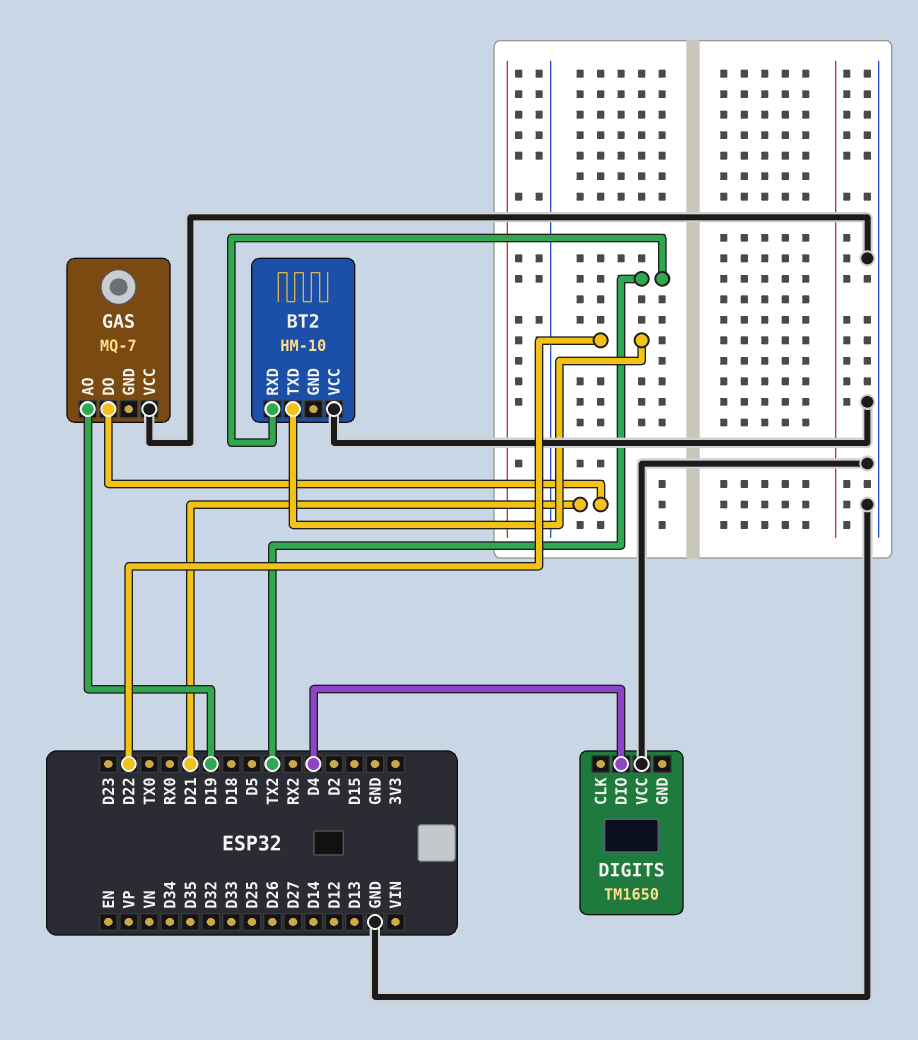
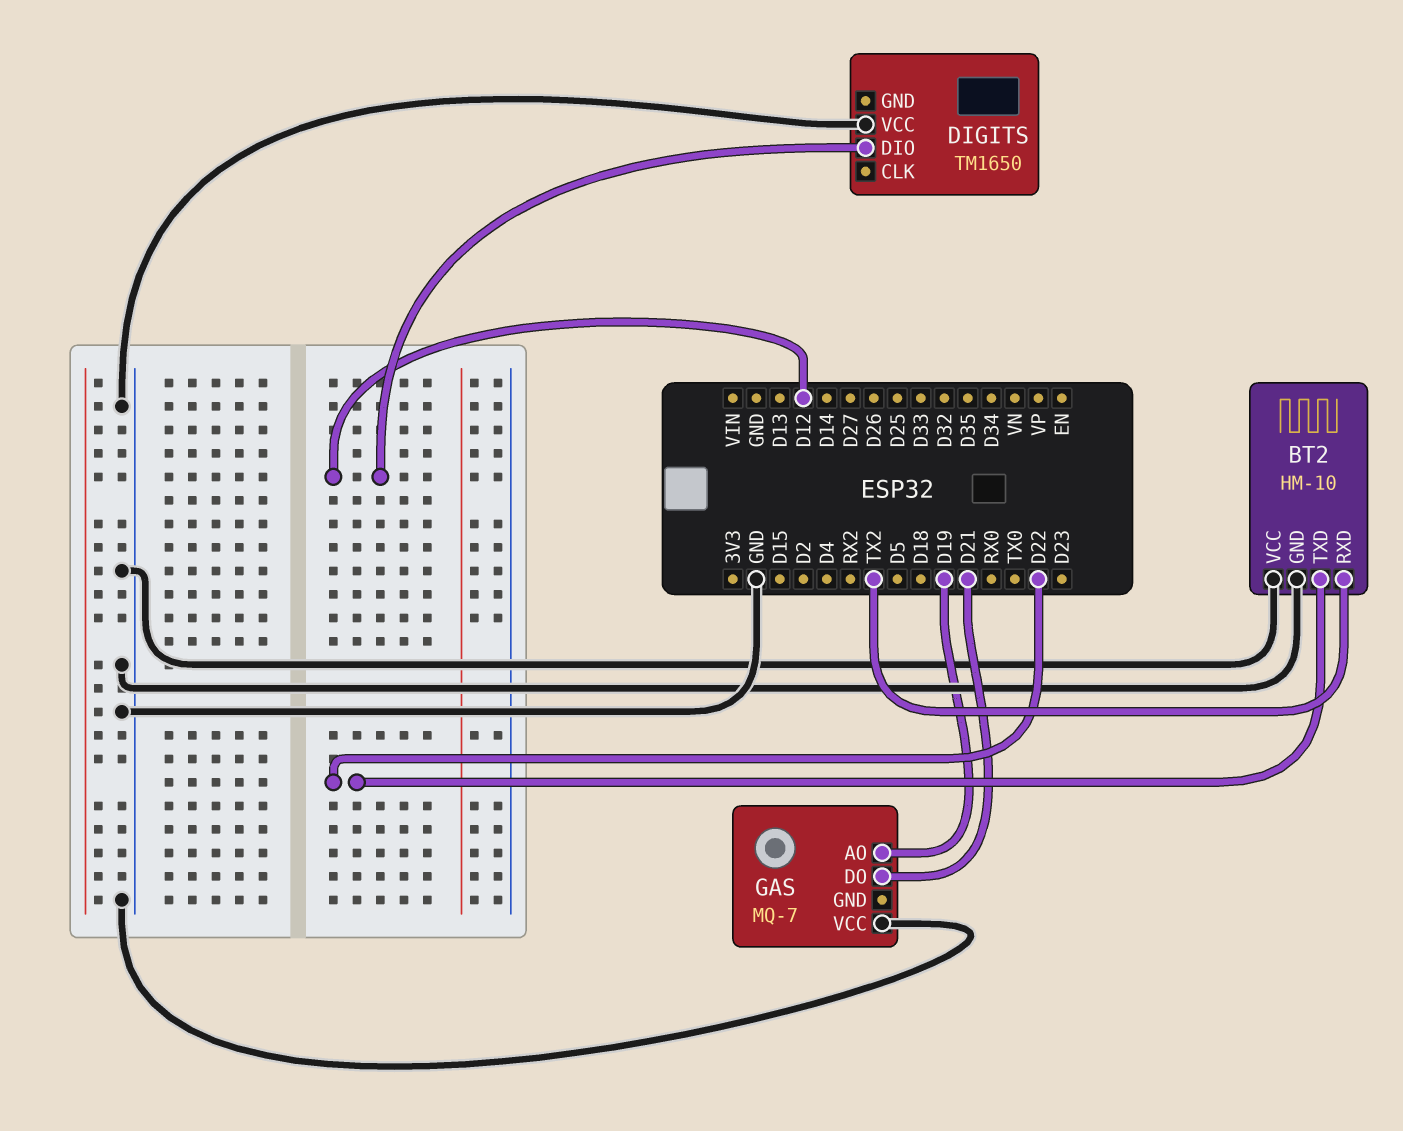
BT2 pin GND: none -> GND
DIGITS pin DIO: D4 -> D12

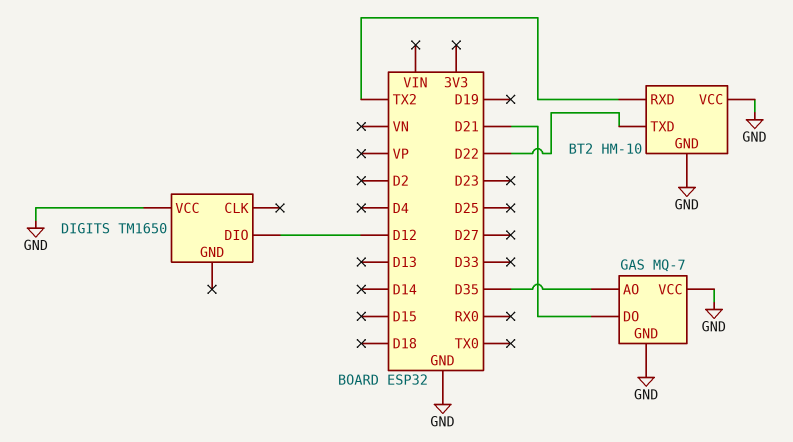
GAS pin AO: D19 -> D35
GAS pin GND: none -> GND

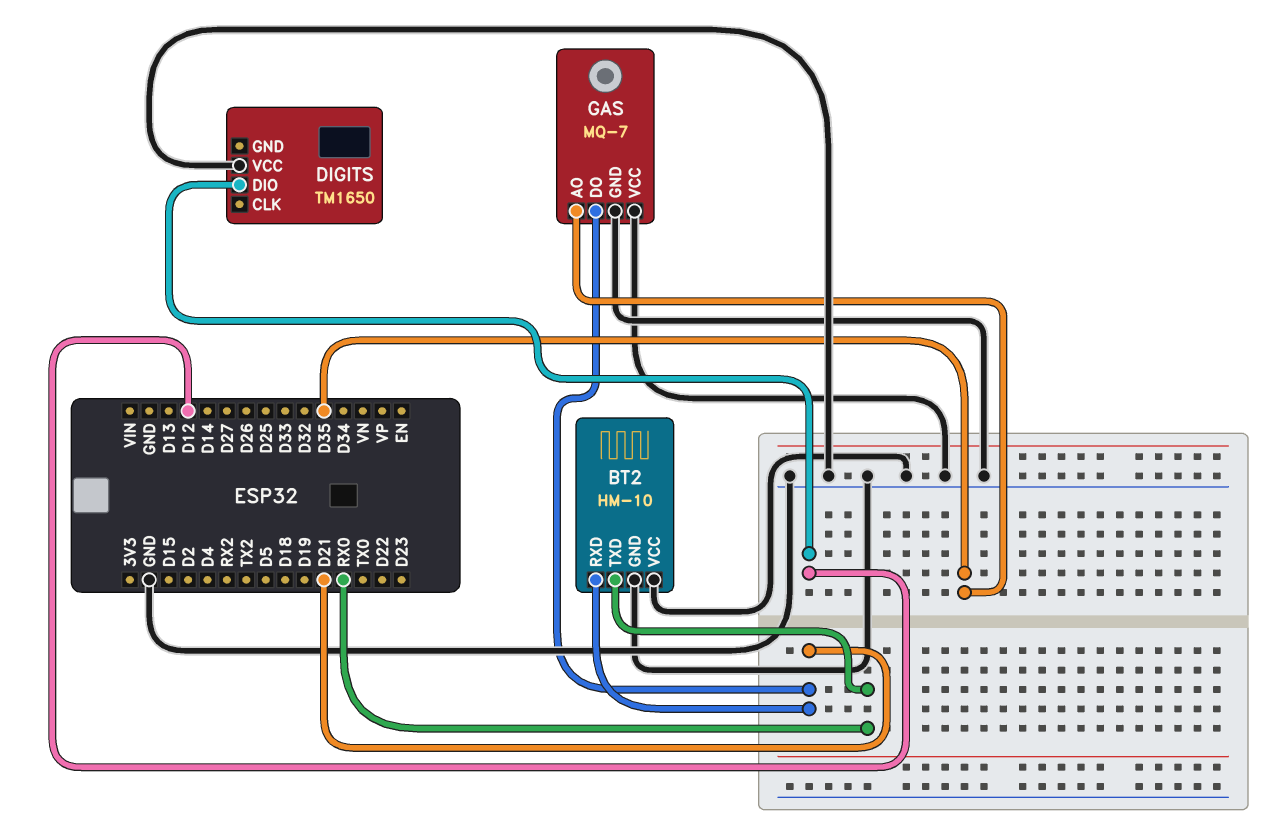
BT2 pin RXD: TX2 -> D21
BT2 pin TXD: D22 -> RX0

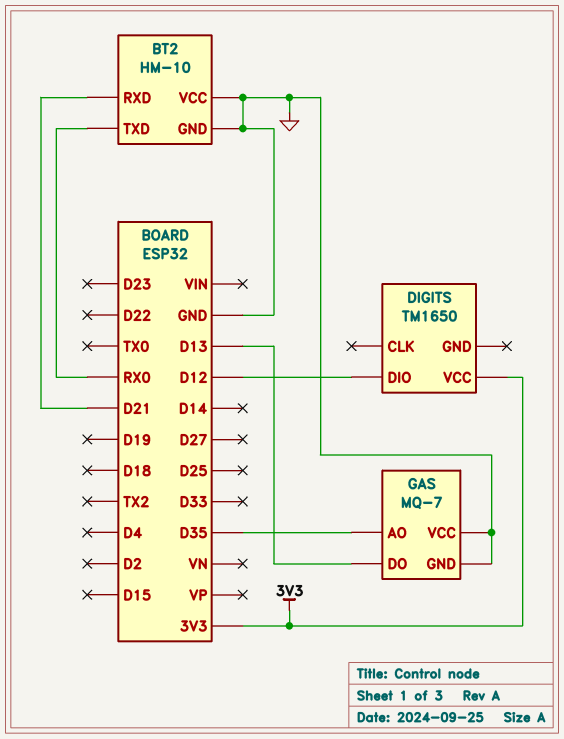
DIGITS pin VCC: GND -> 3V3
GAS pin DO: D21 -> D13

